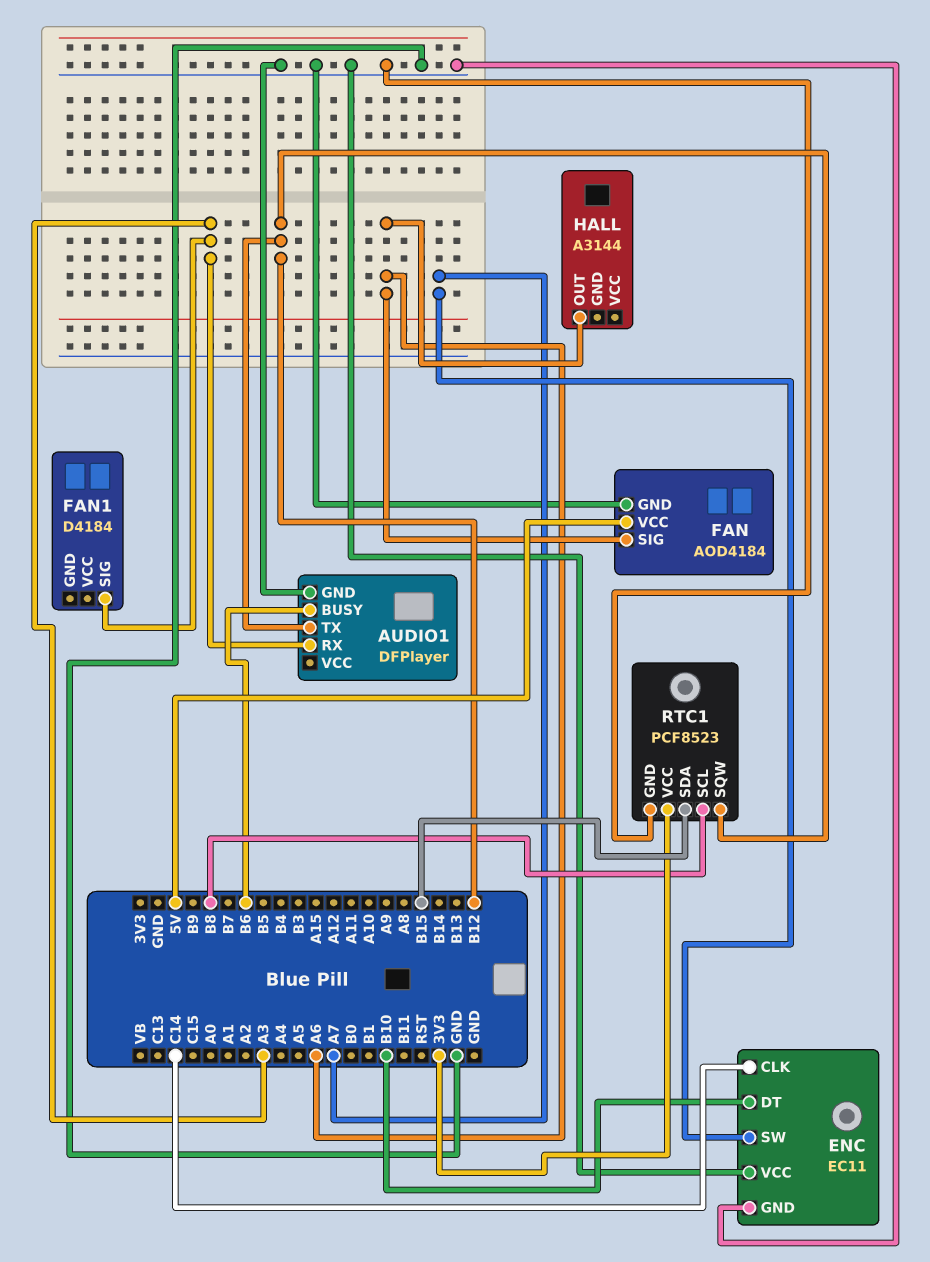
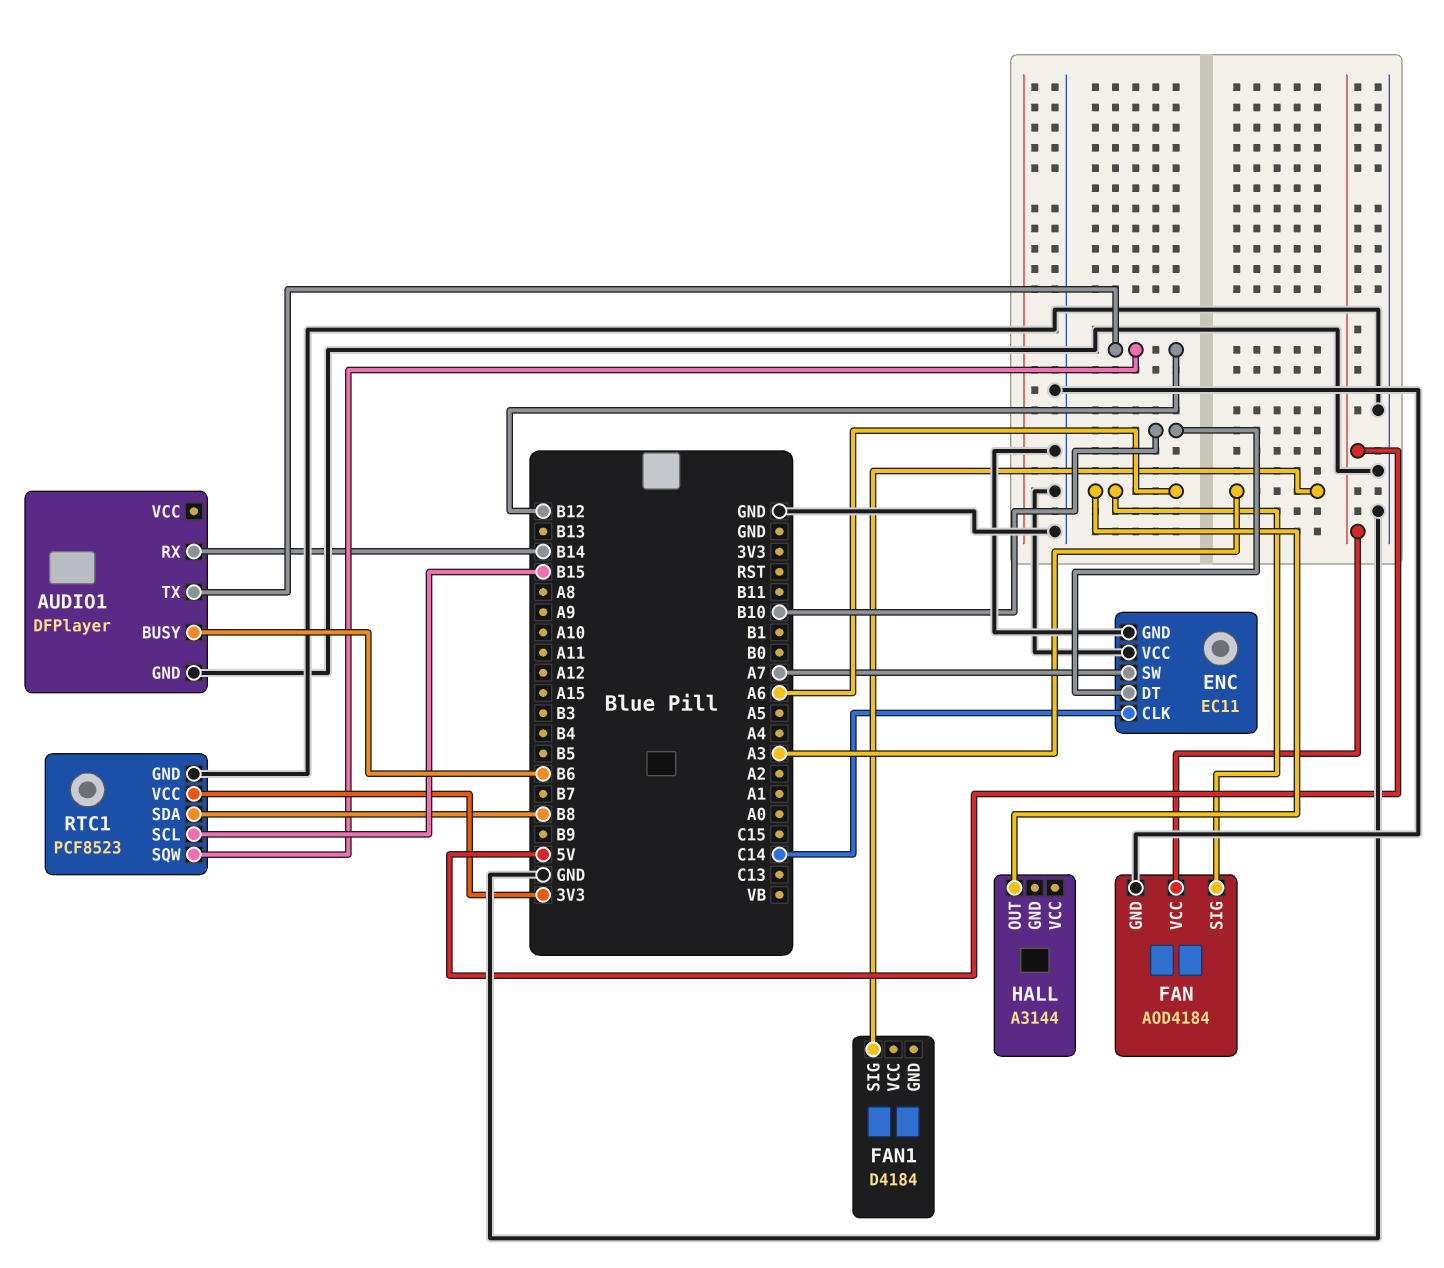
AUDIO1 pin RX: A3 -> B14
RTC1 pin SCL: B8 -> B15
RTC1 pin SDA: B15 -> B8

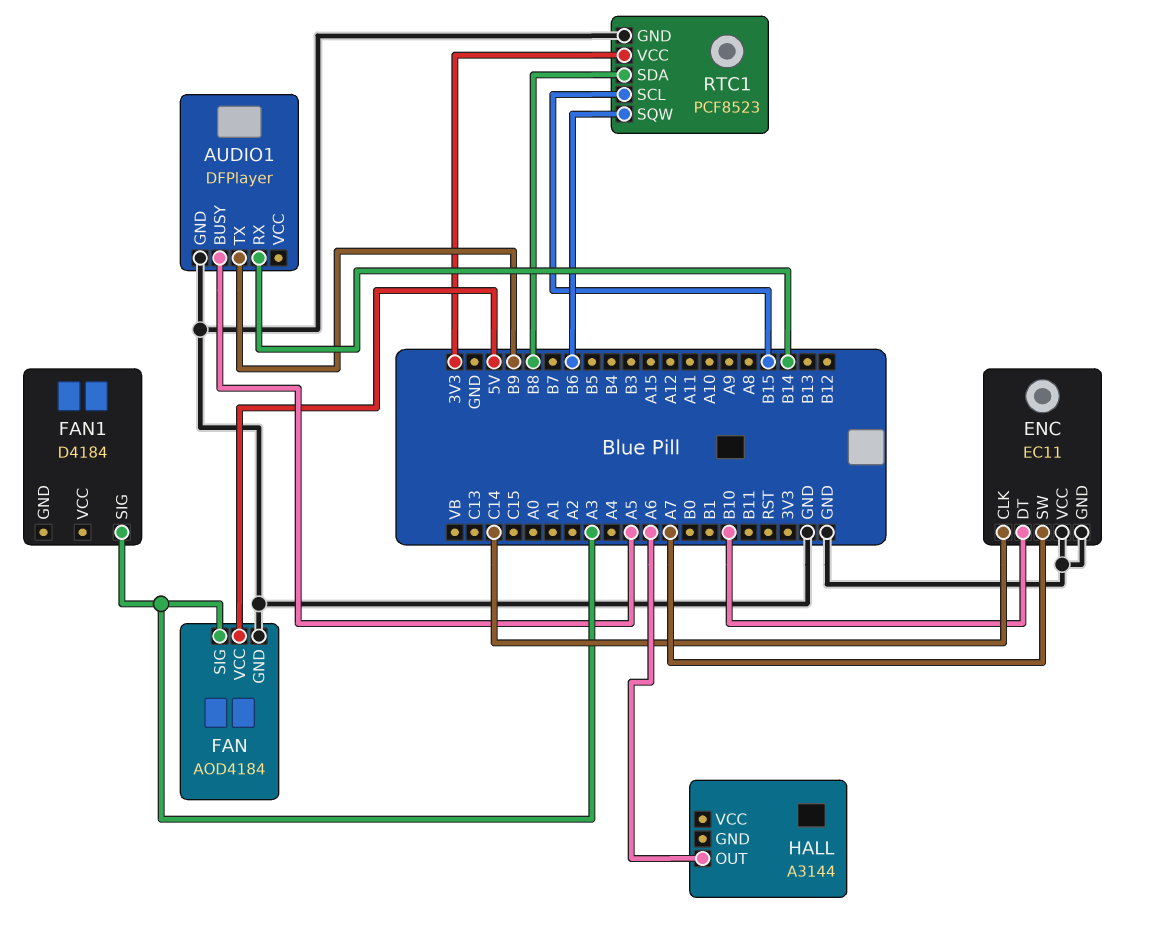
AUDIO1 pin BUSY: B6 -> A5
AUDIO1 pin TX: B12 -> B9
FAN pin SIG: A6 -> A3
RTC1 pin SQW: B12 -> B6

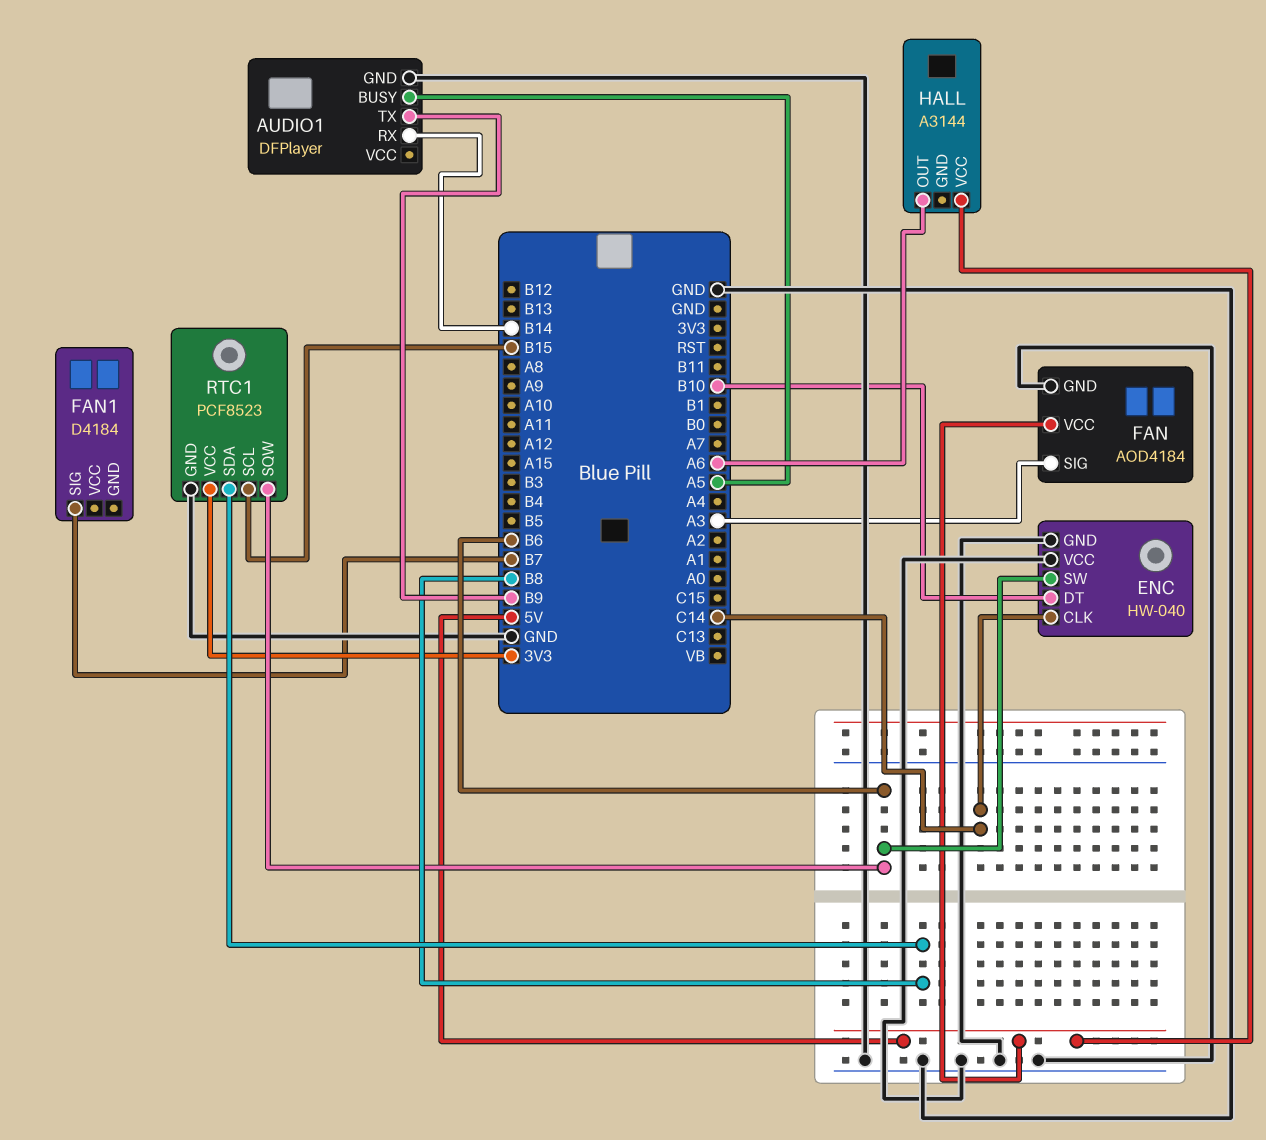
ENC: EC11 -> HW-040
ENC pin SW: A7 -> B6
FAN1 pin SIG: A3 -> B7
HALL pin VCC: none -> 5V

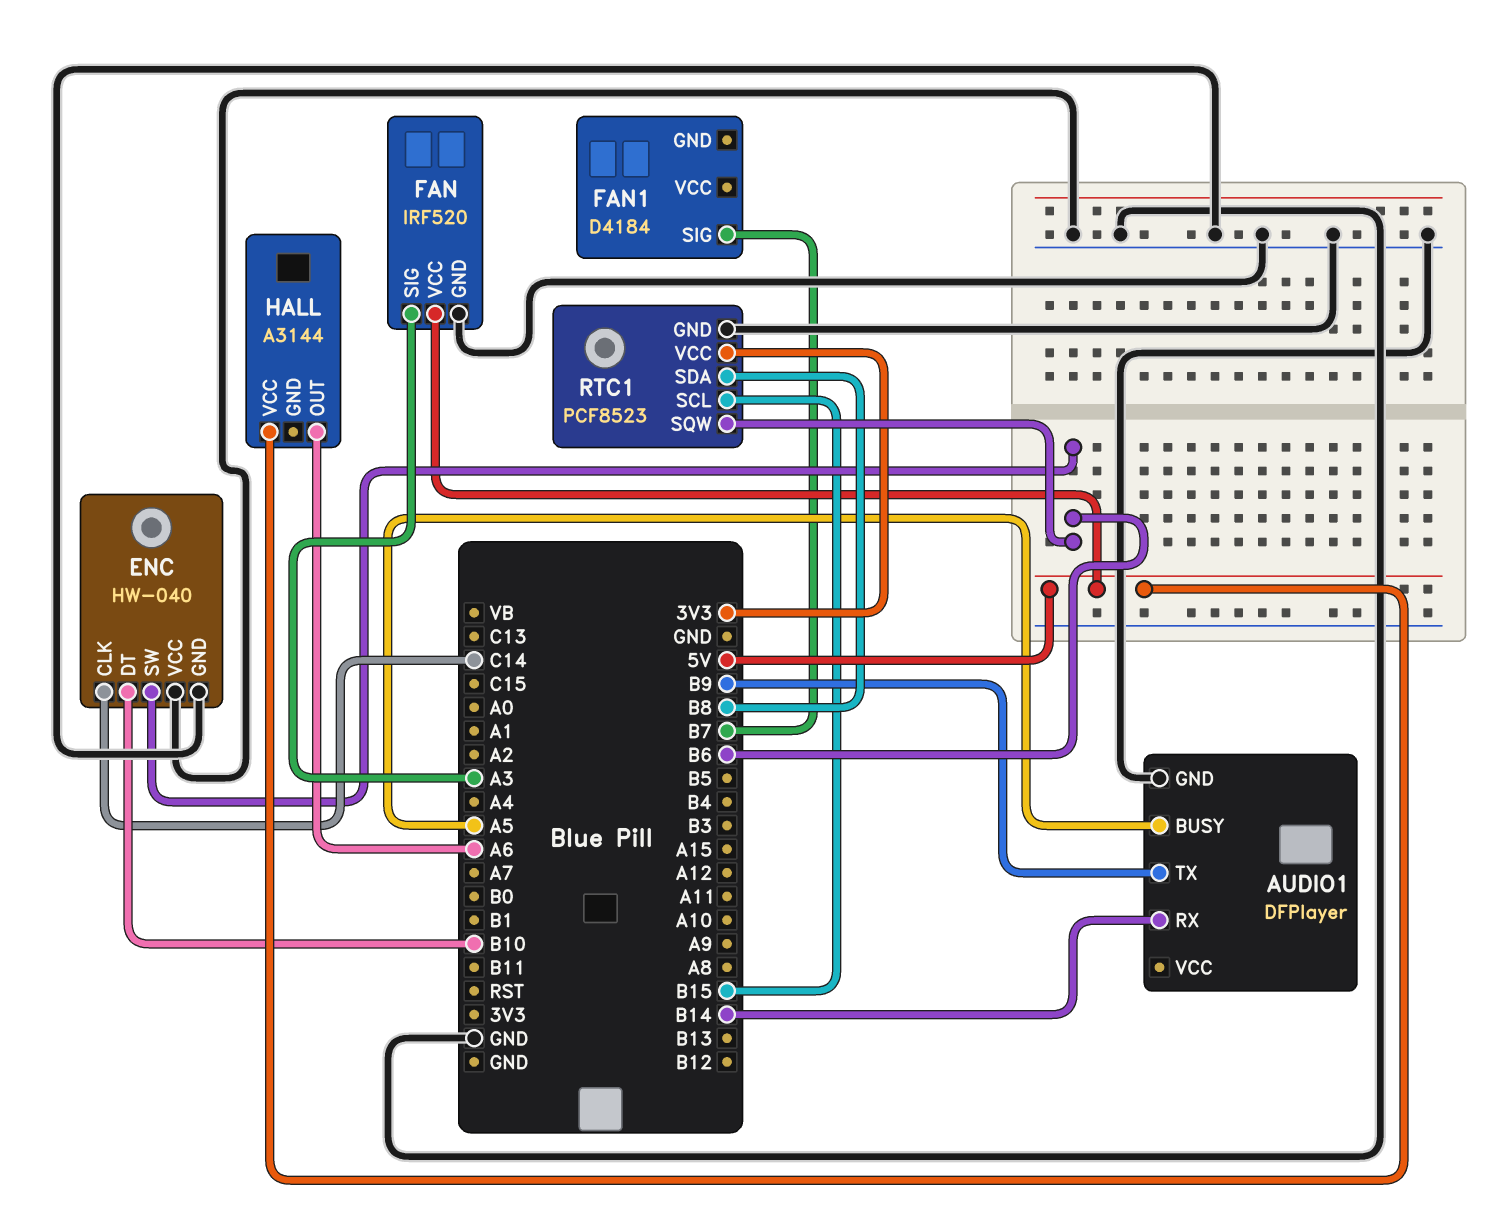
FAN: AOD4184 -> IRF520

